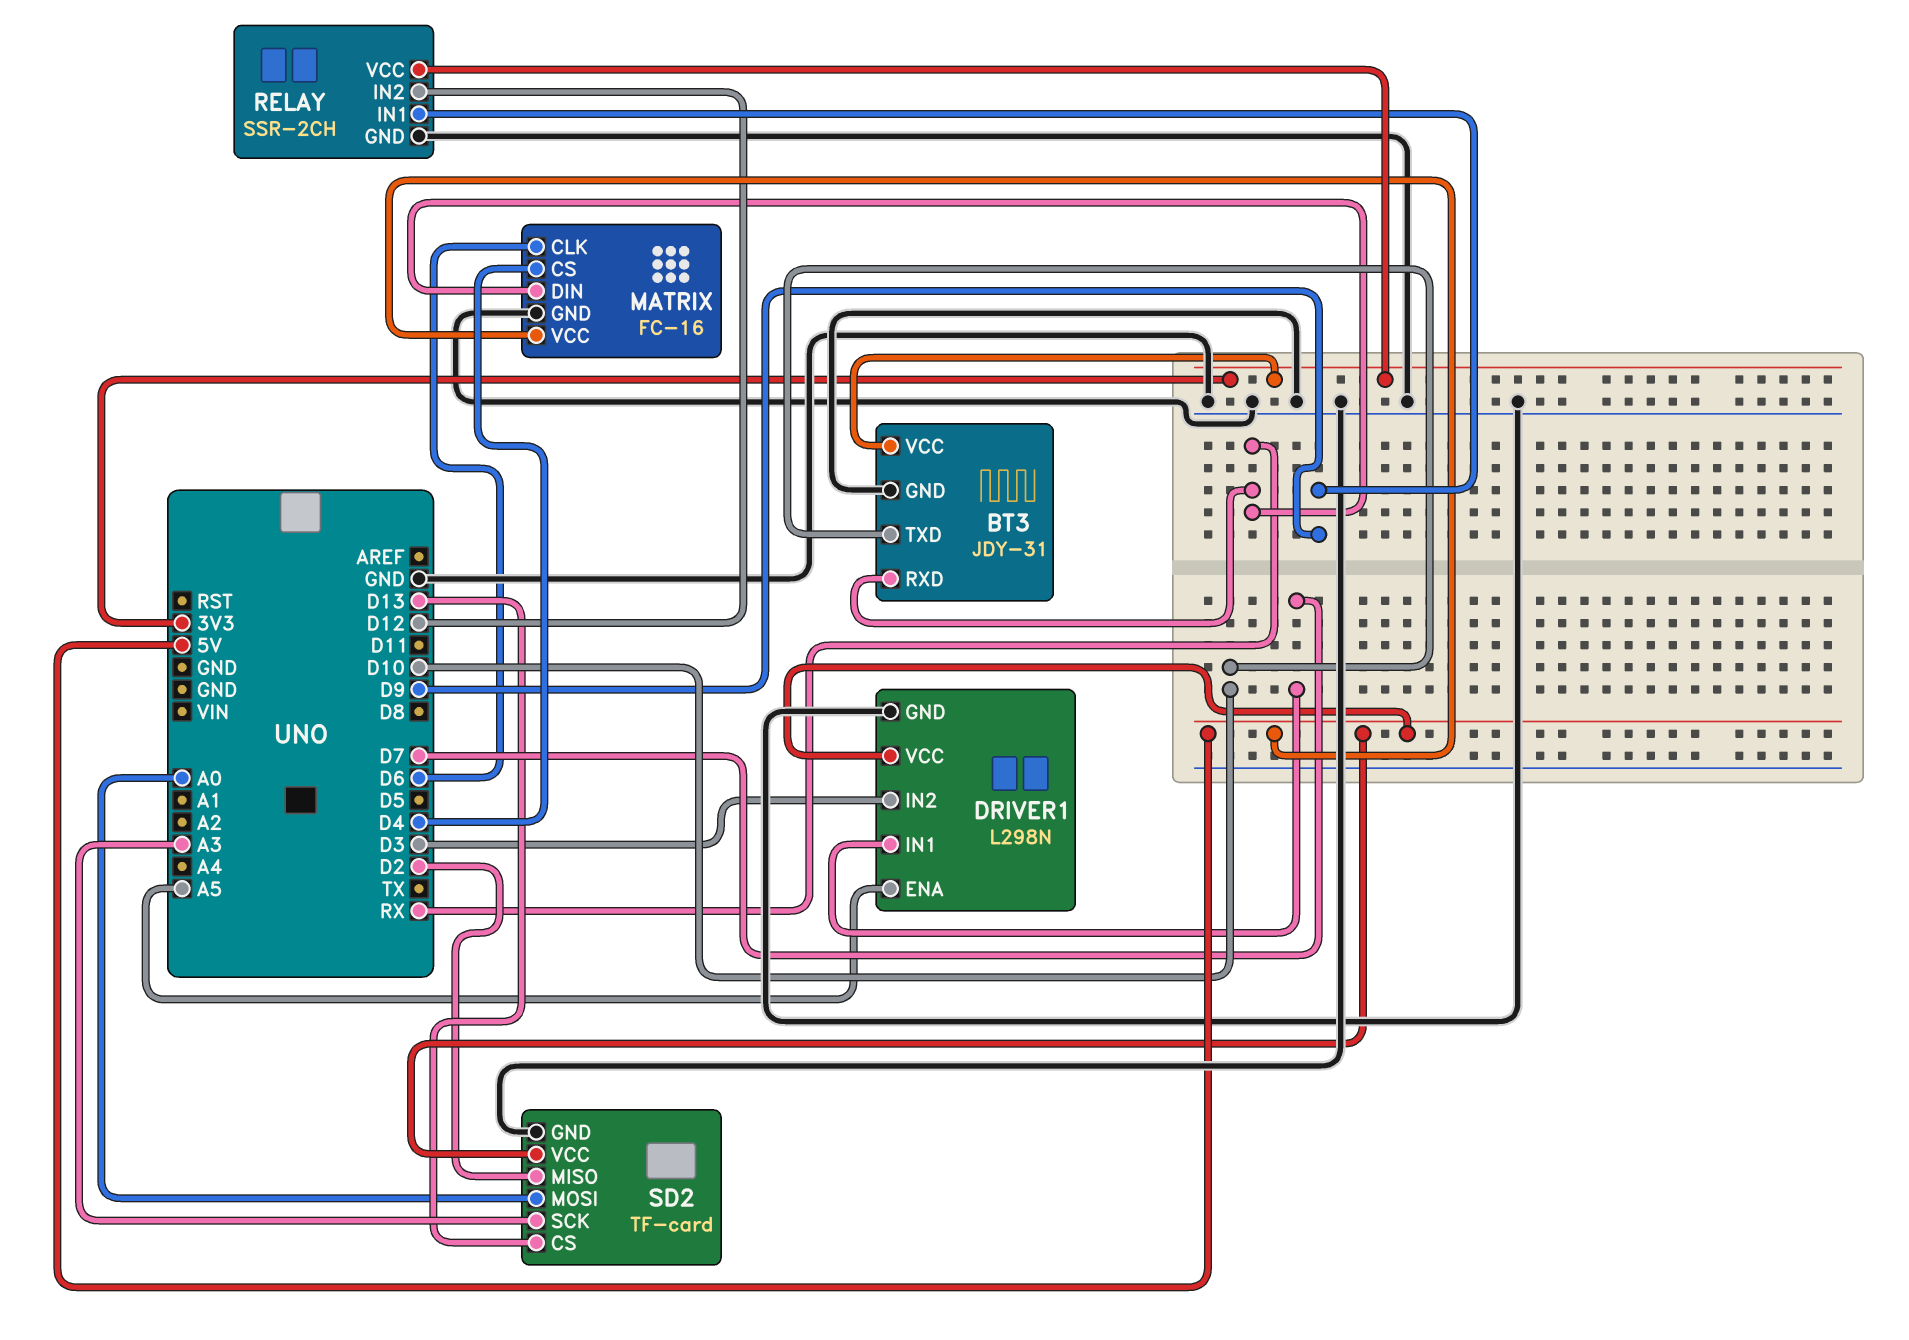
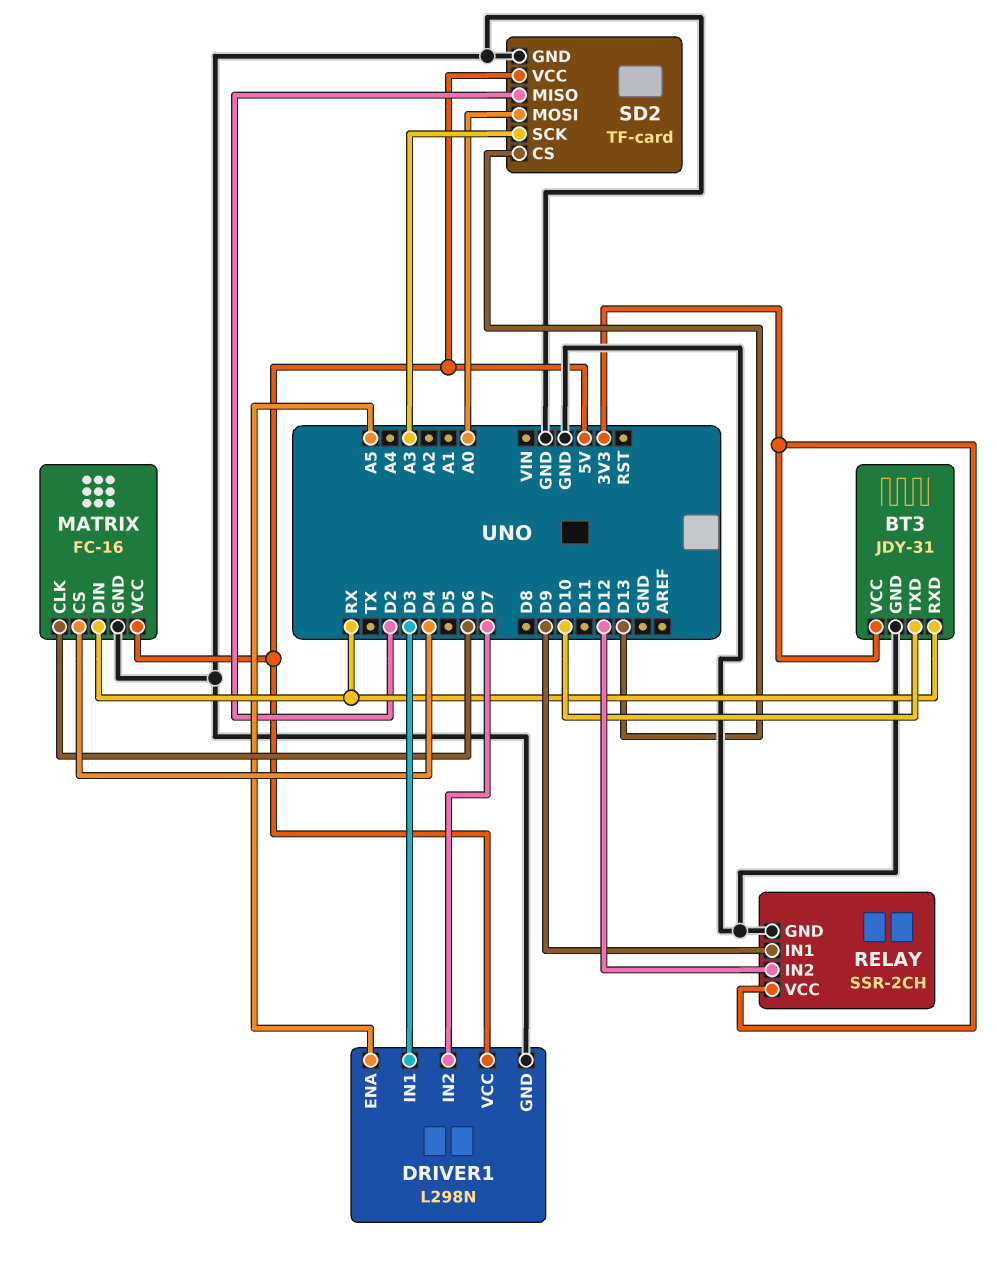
DRIVER1 pin IN1: D7 -> D3
DRIVER1 pin IN2: D3 -> D7

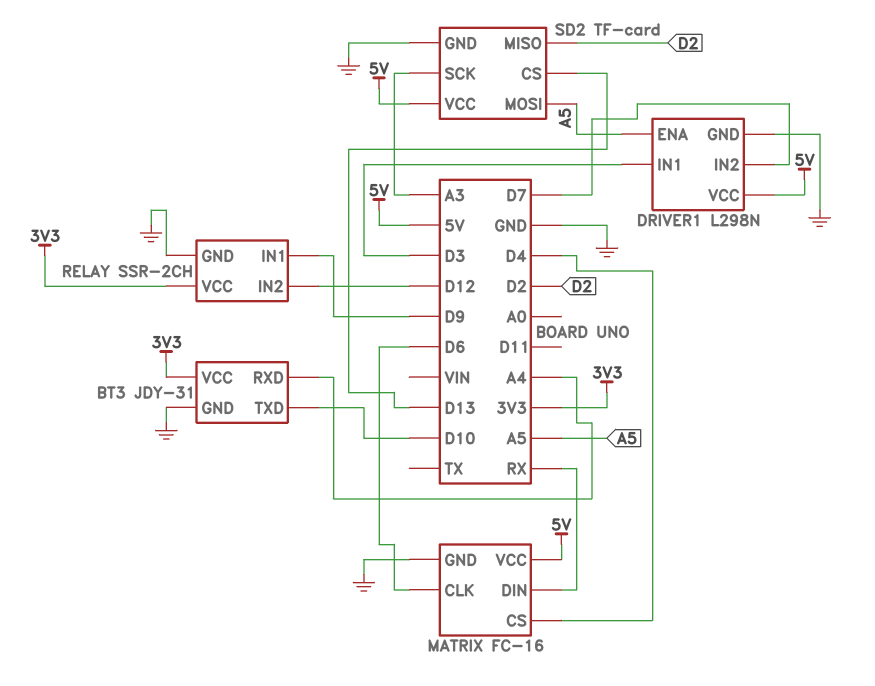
BT3 pin RXD: RX -> A4
SD2 pin MOSI: A0 -> A5

